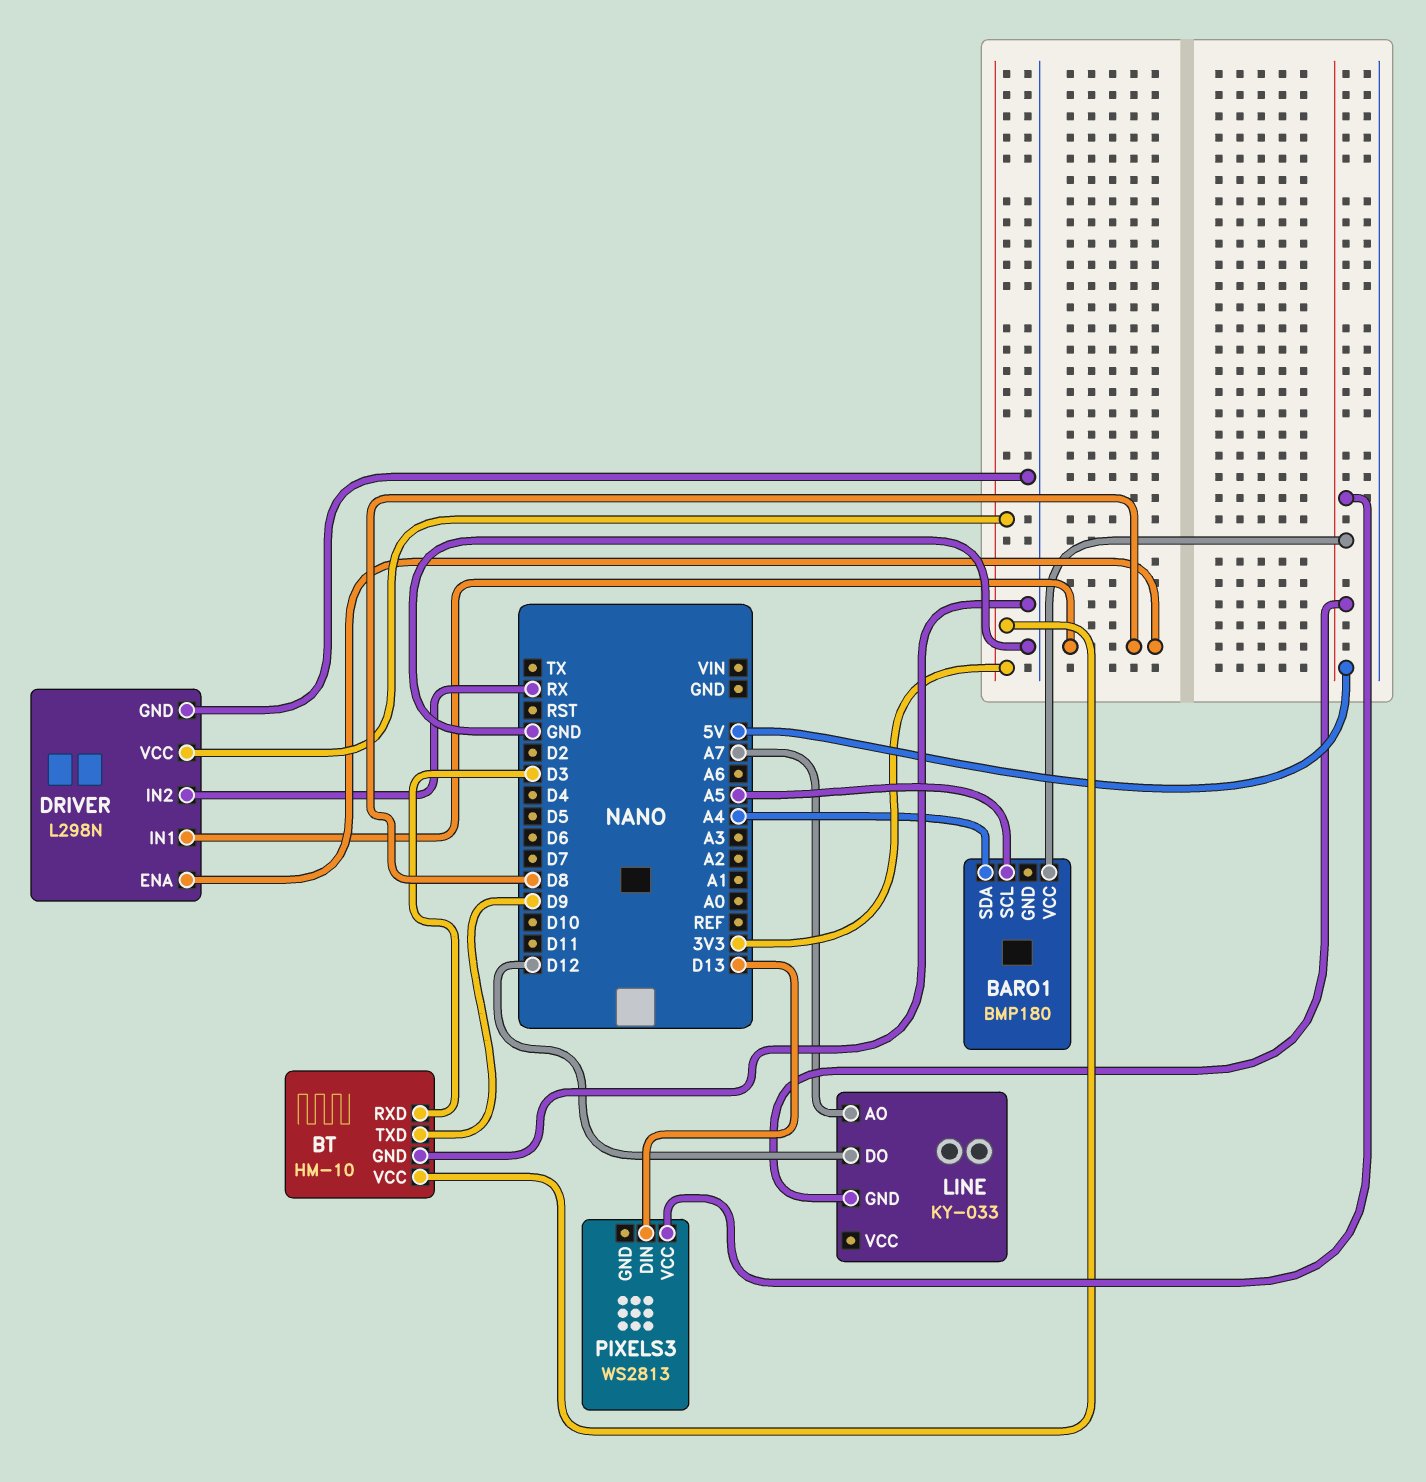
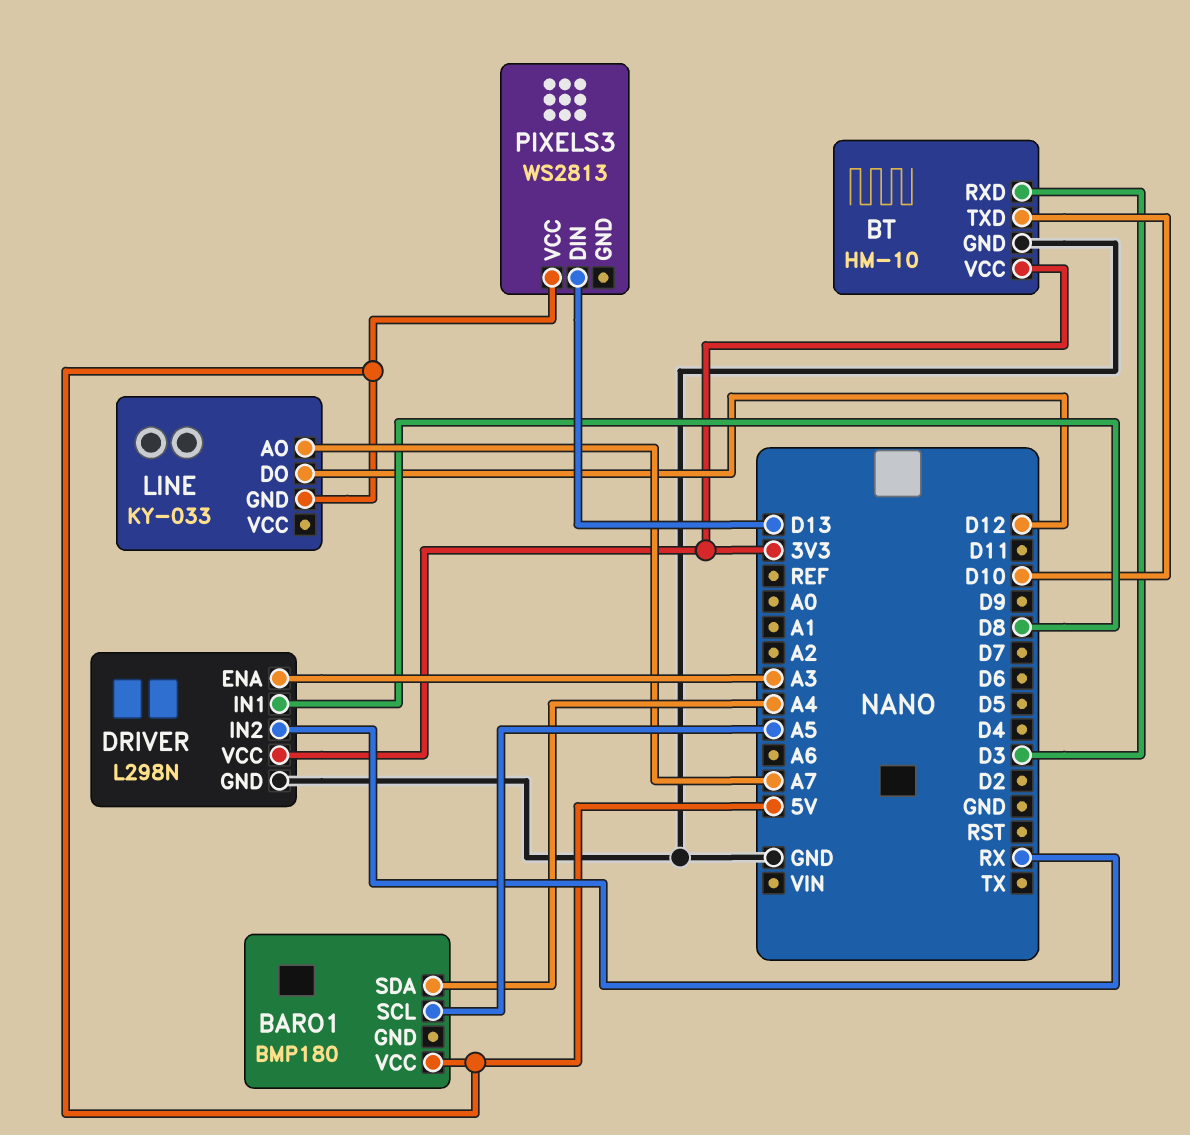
BT pin TXD: D9 -> D10
DRIVER pin ENA: D8 -> A3

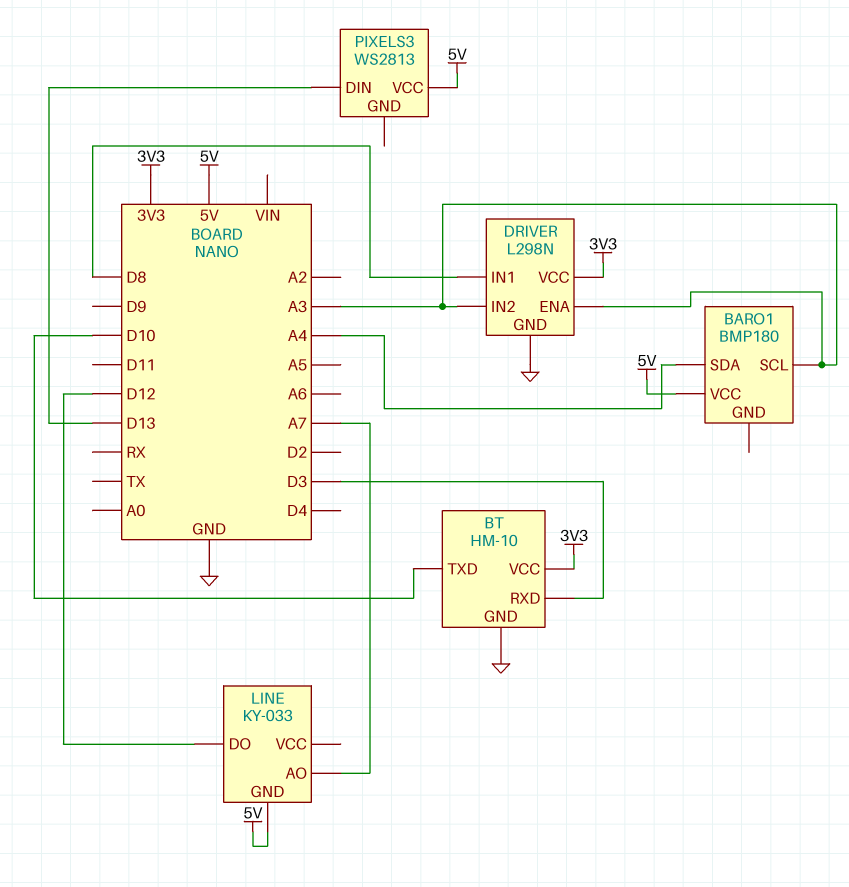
BARO1 pin SCL: A5 -> A3
DRIVER pin IN2: RX -> A3

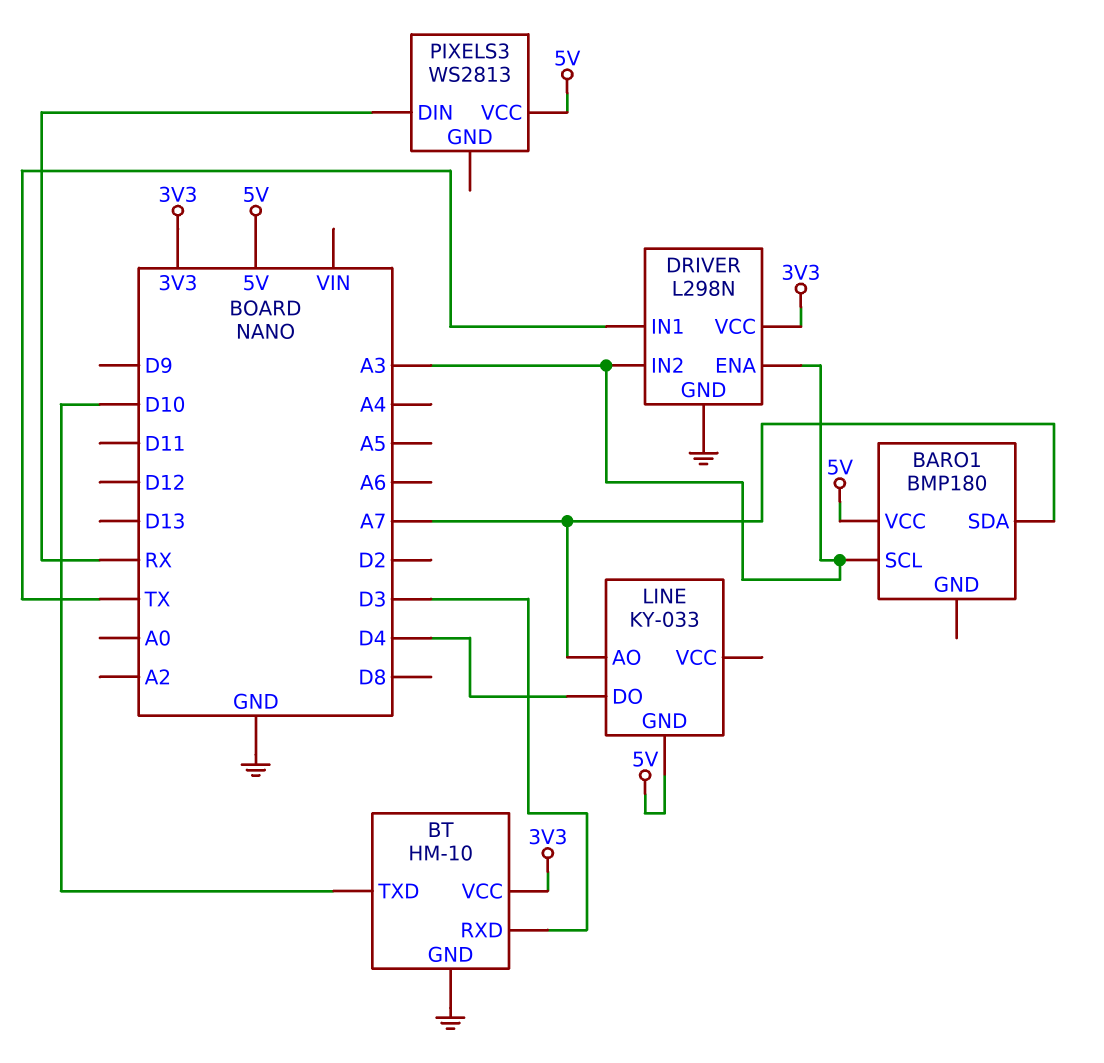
BARO1 pin SDA: A4 -> A7
DRIVER pin IN1: D8 -> TX
LINE pin DO: D12 -> D4
PIXELS3 pin DIN: D13 -> RX

